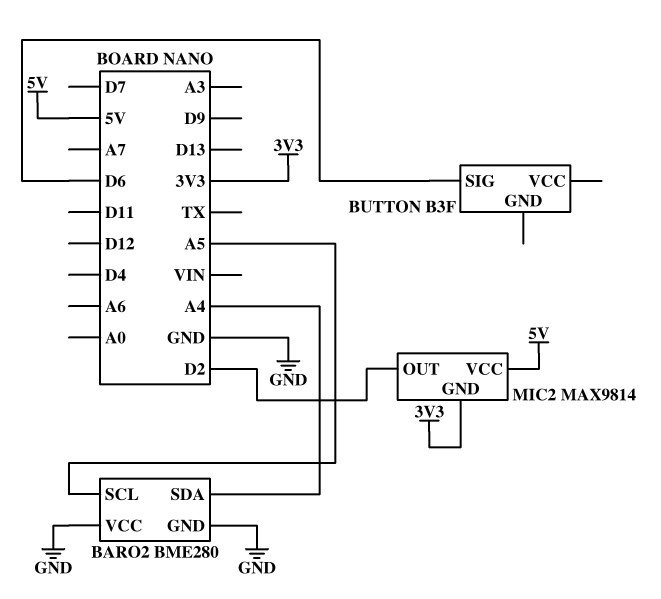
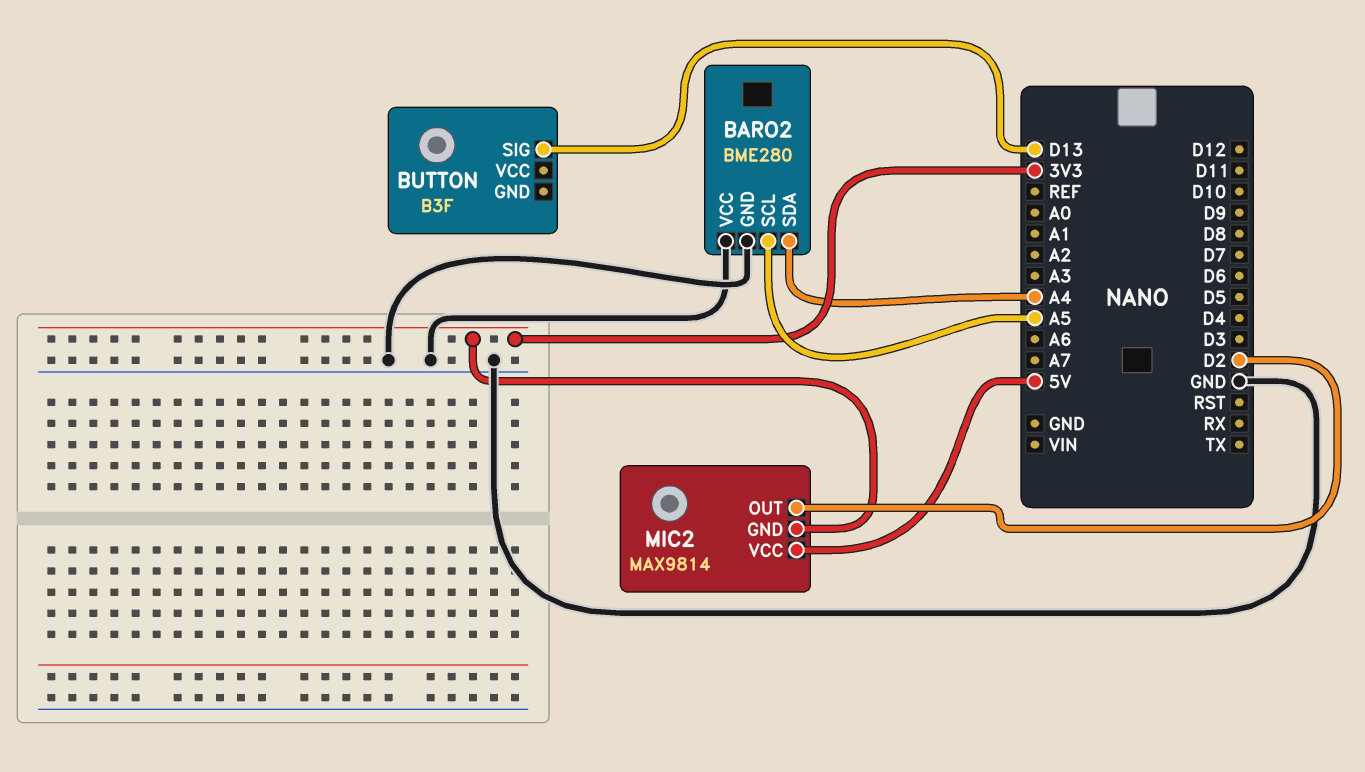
BUTTON pin SIG: D6 -> D13

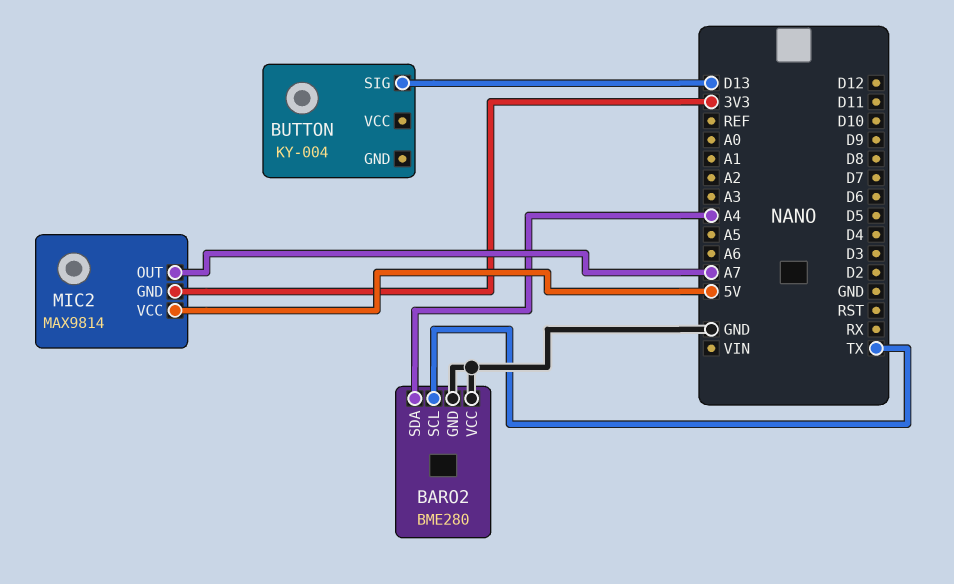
BARO2 pin SCL: A5 -> TX
BUTTON: B3F -> KY-004
MIC2 pin OUT: D2 -> A7

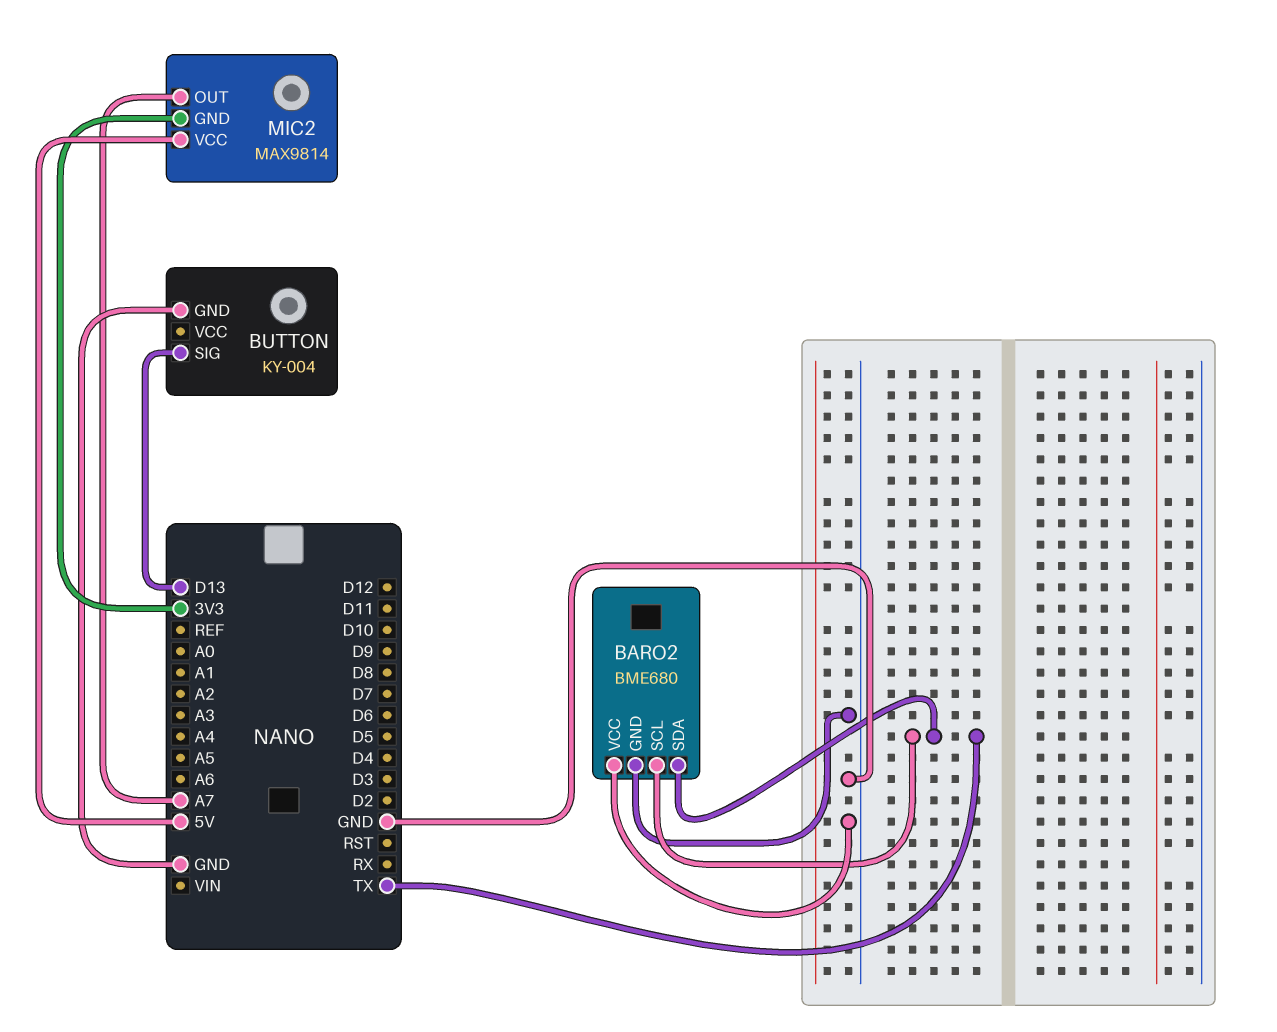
BARO2: BME280 -> BME680
BARO2 pin SDA: A4 -> TX
BUTTON pin GND: none -> GND

